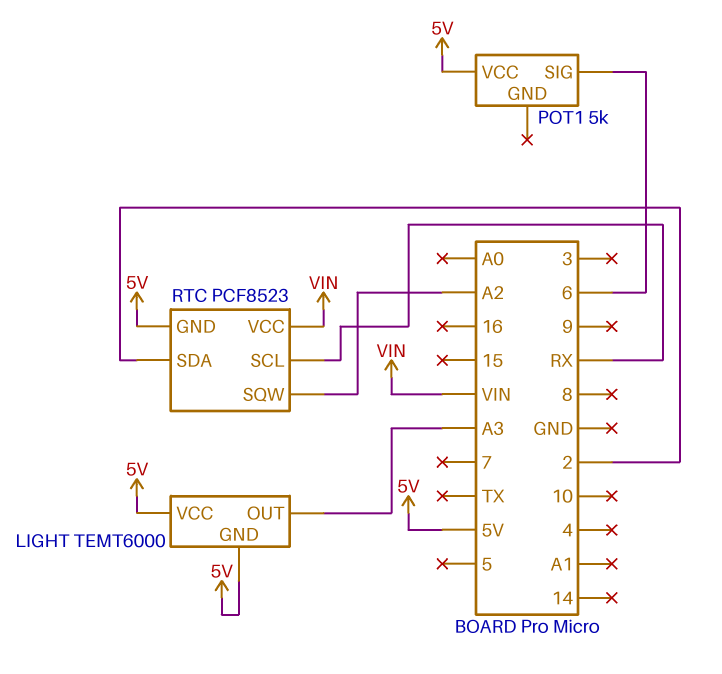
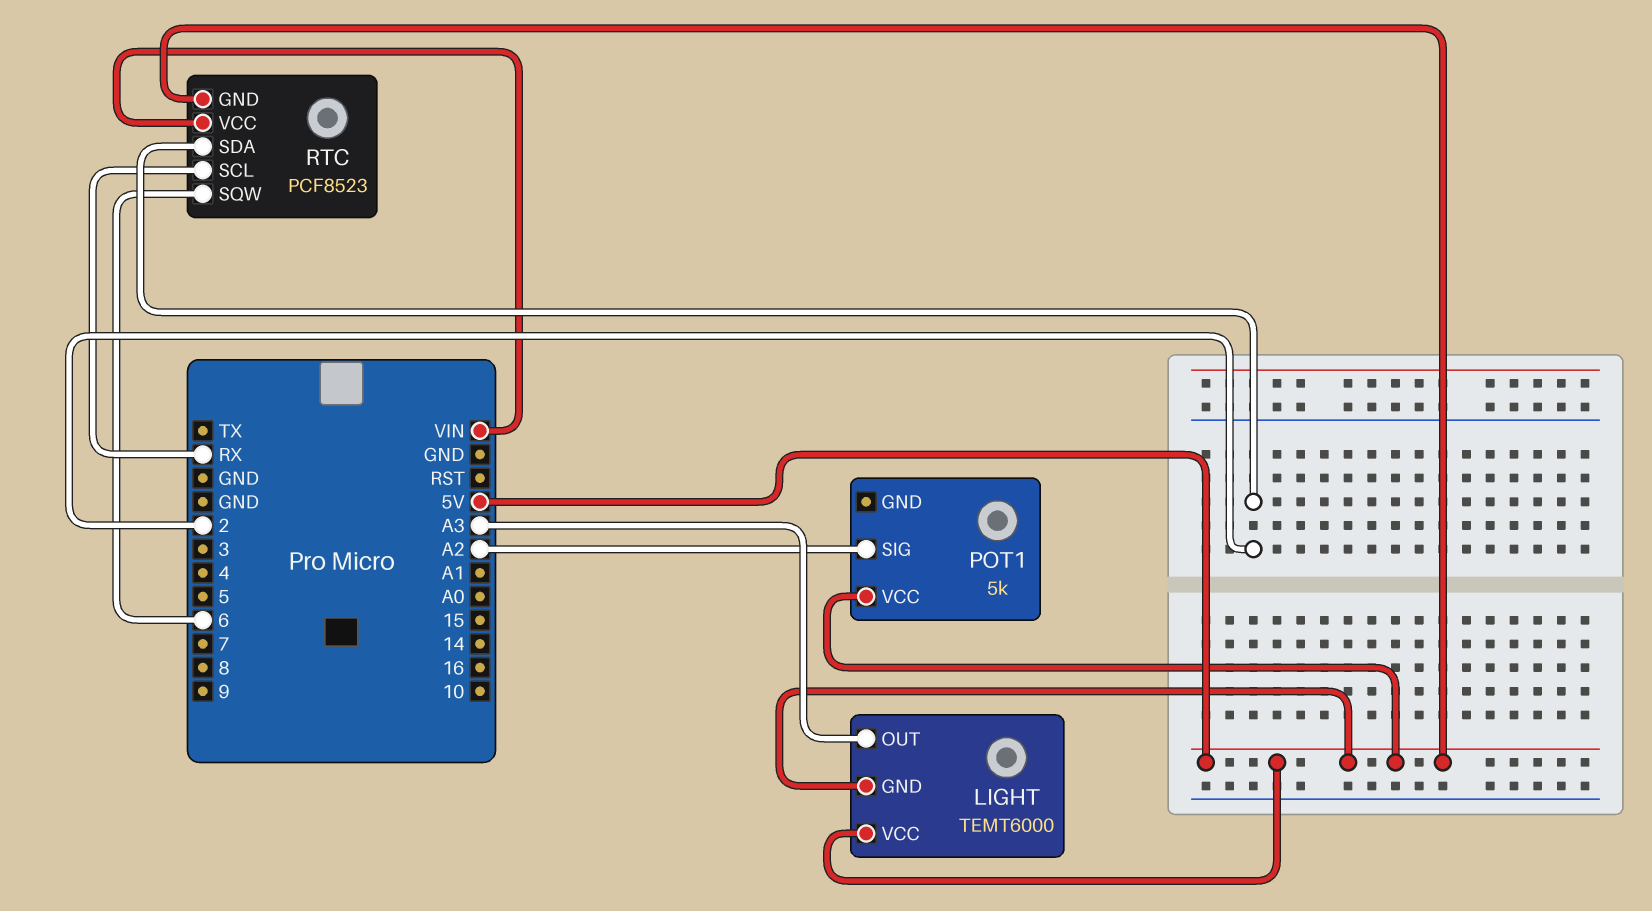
POT1 pin SIG: 6 -> A2
RTC pin SQW: A2 -> 6

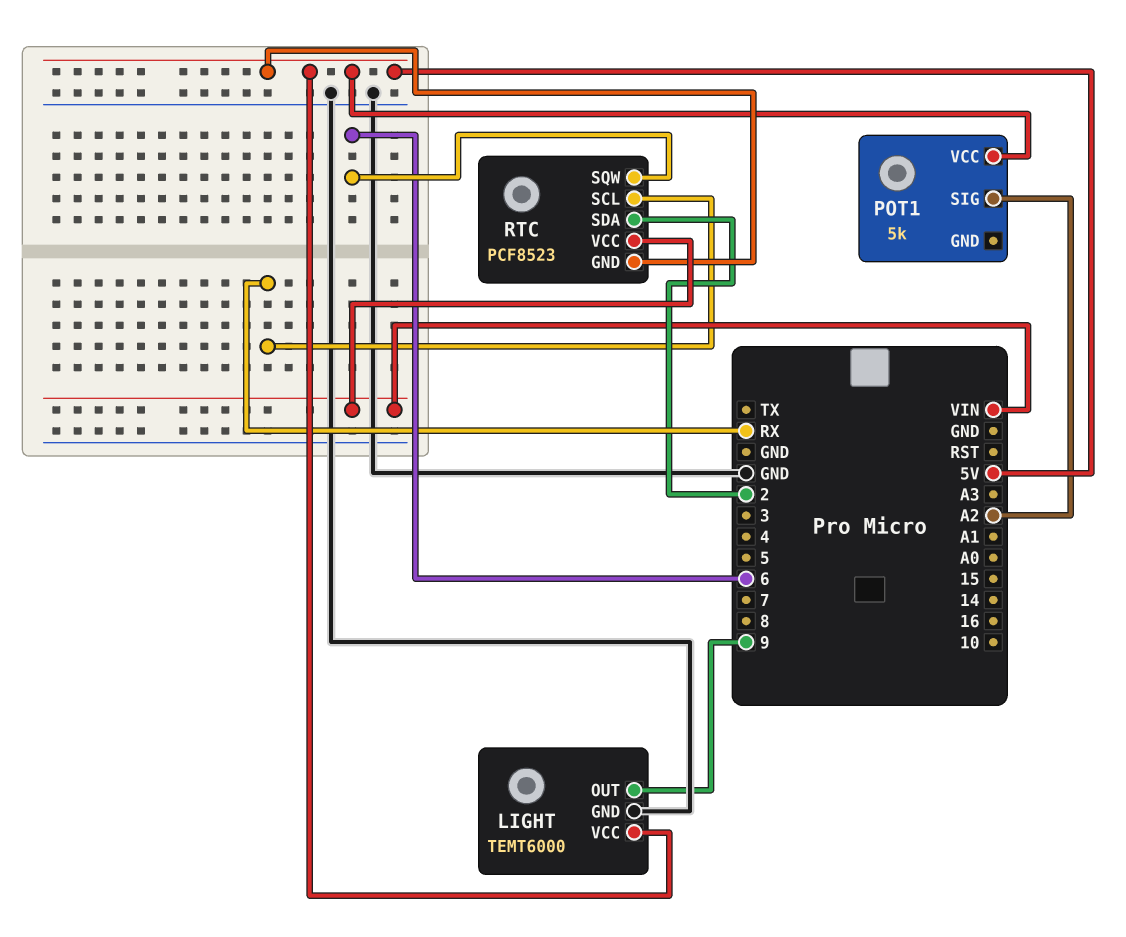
LIGHT pin GND: 5V -> GND
LIGHT pin OUT: A3 -> 9

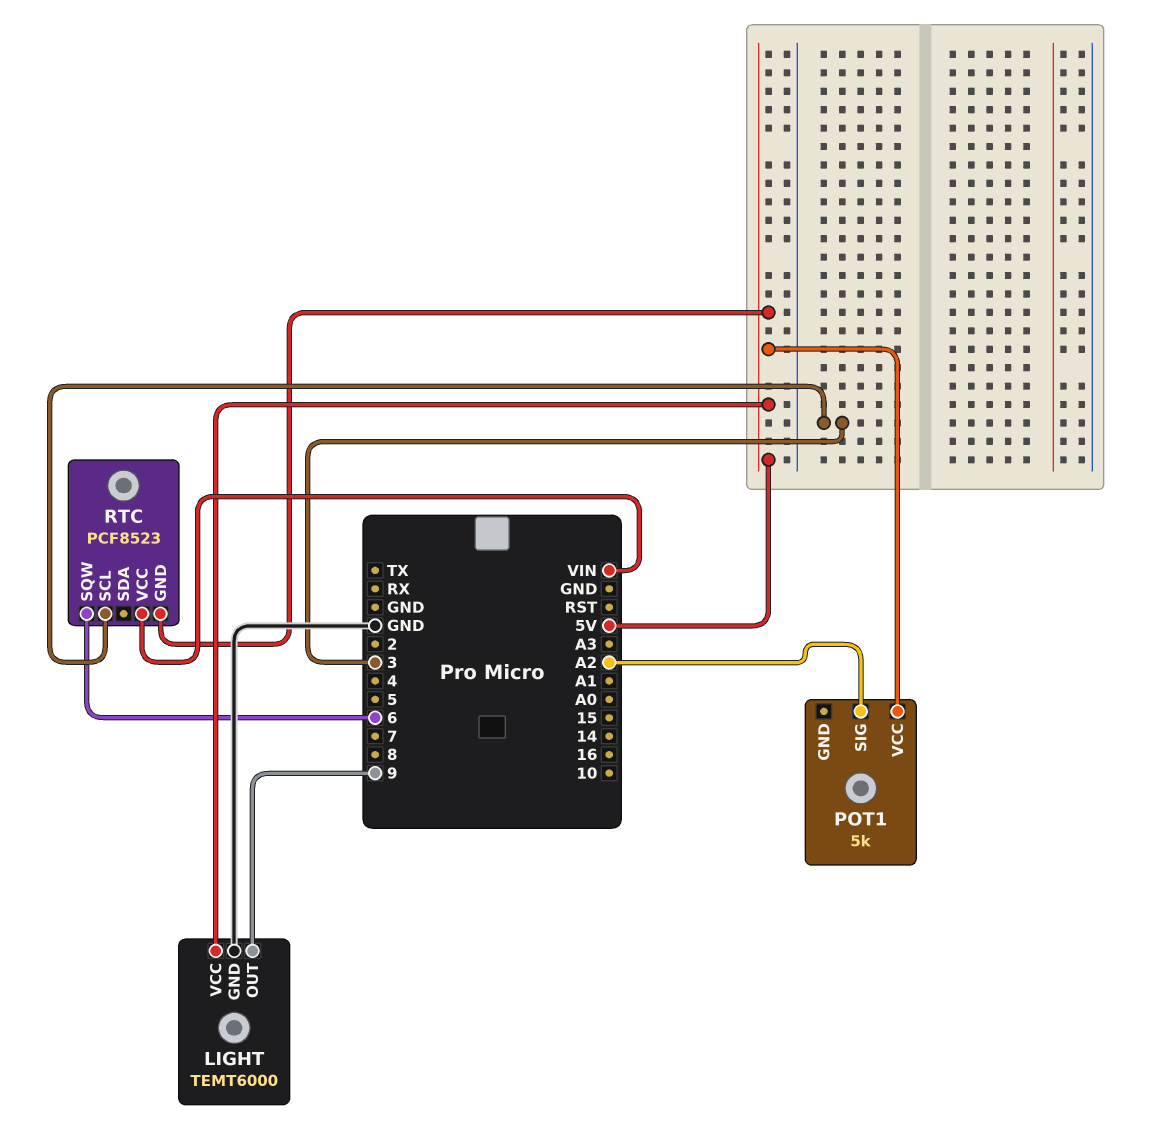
RTC pin SCL: RX -> 3
RTC pin SDA: 2 -> none

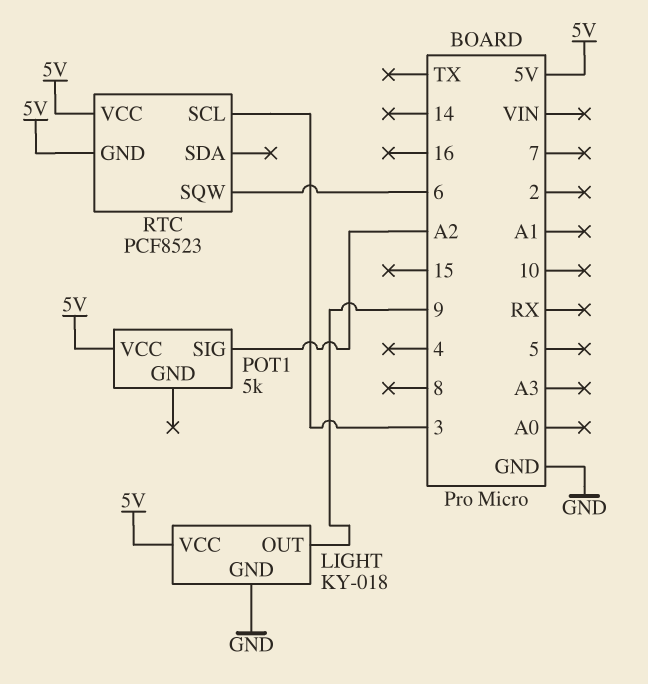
LIGHT: TEMT6000 -> KY-018
RTC pin VCC: VIN -> 5V

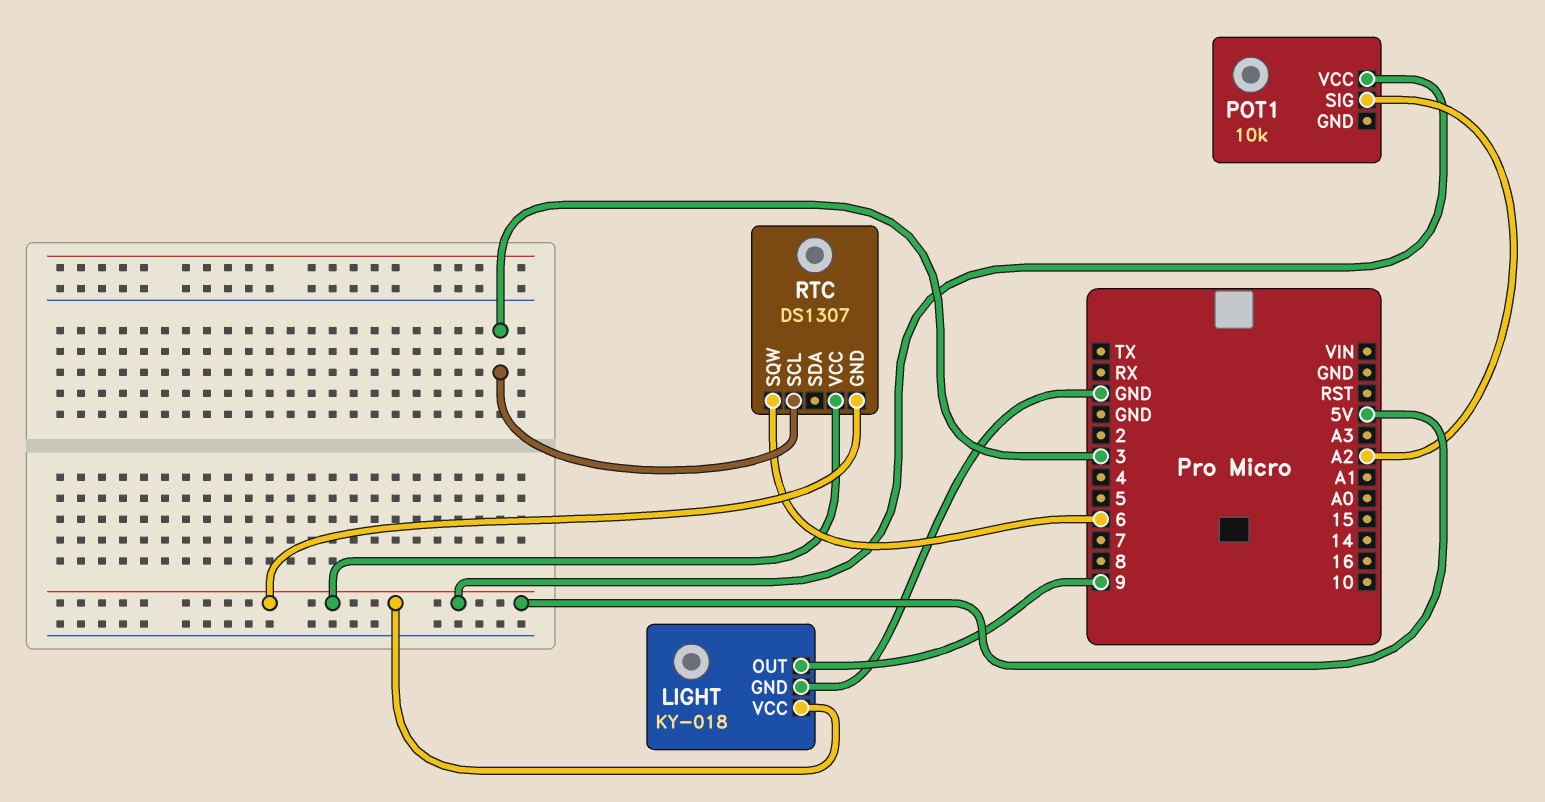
POT1: 5k -> 10k
RTC: PCF8523 -> DS1307

